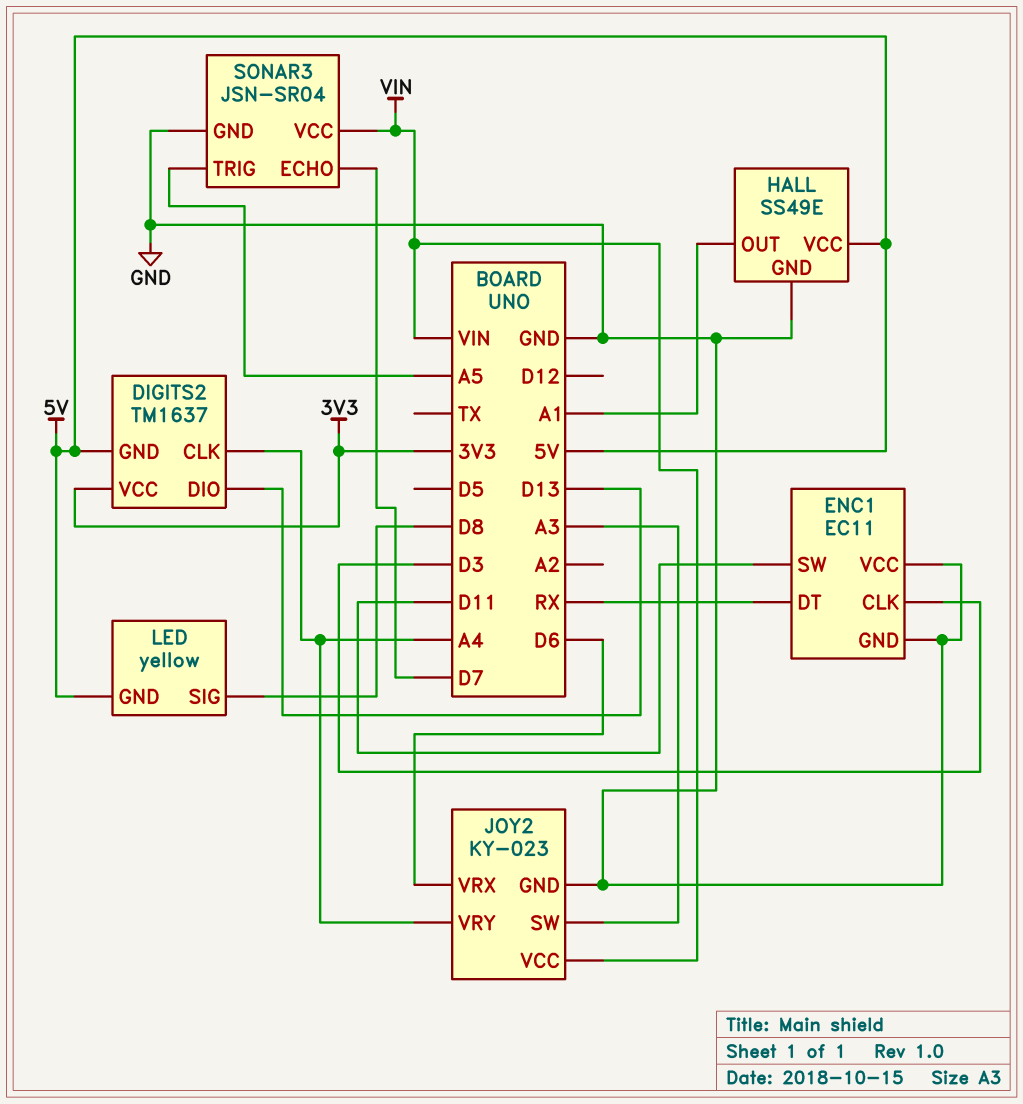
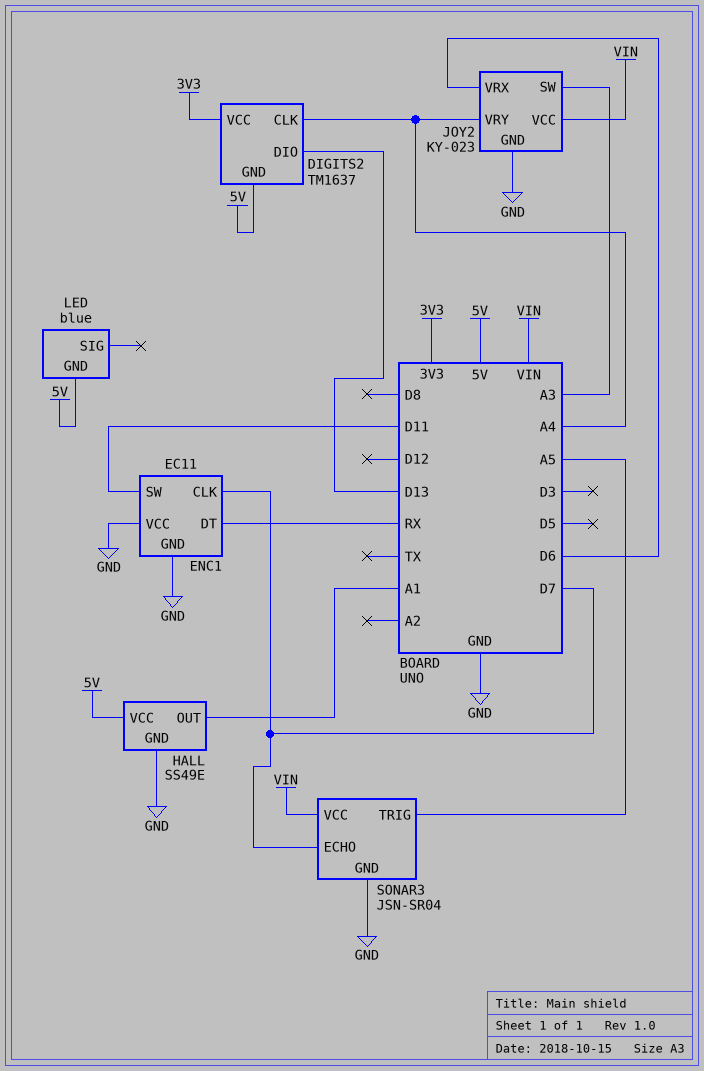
ENC1 pin CLK: D3 -> D7
LED: yellow -> blue
LED pin SIG: D8 -> none

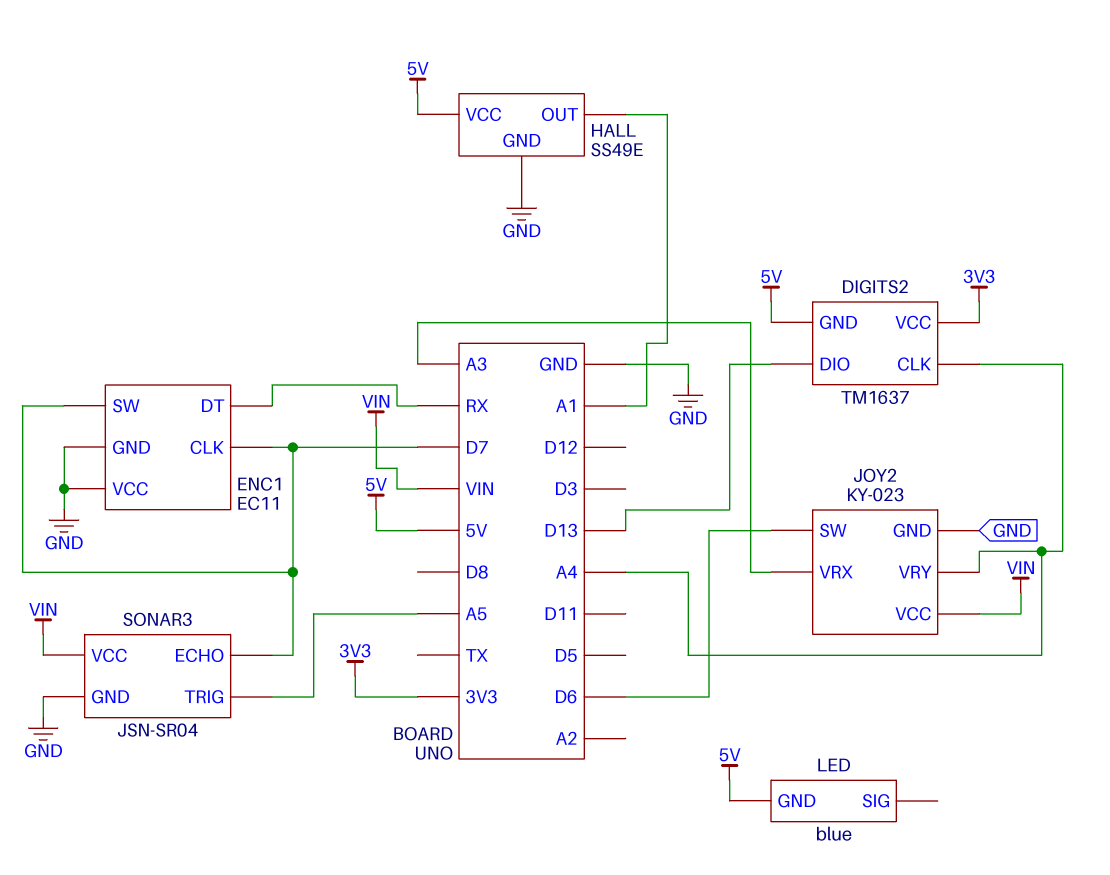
ENC1 pin SW: D11 -> D7
JOY2 pin SW: A3 -> D6
JOY2 pin VRX: D6 -> A3

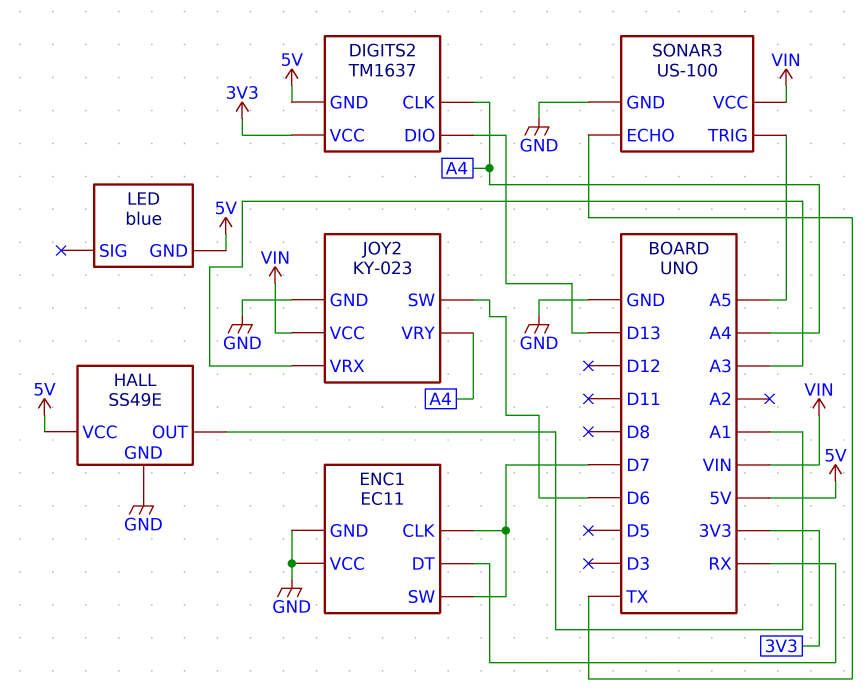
SONAR3: JSN-SR04 -> US-100
SONAR3 pin ECHO: D7 -> TX

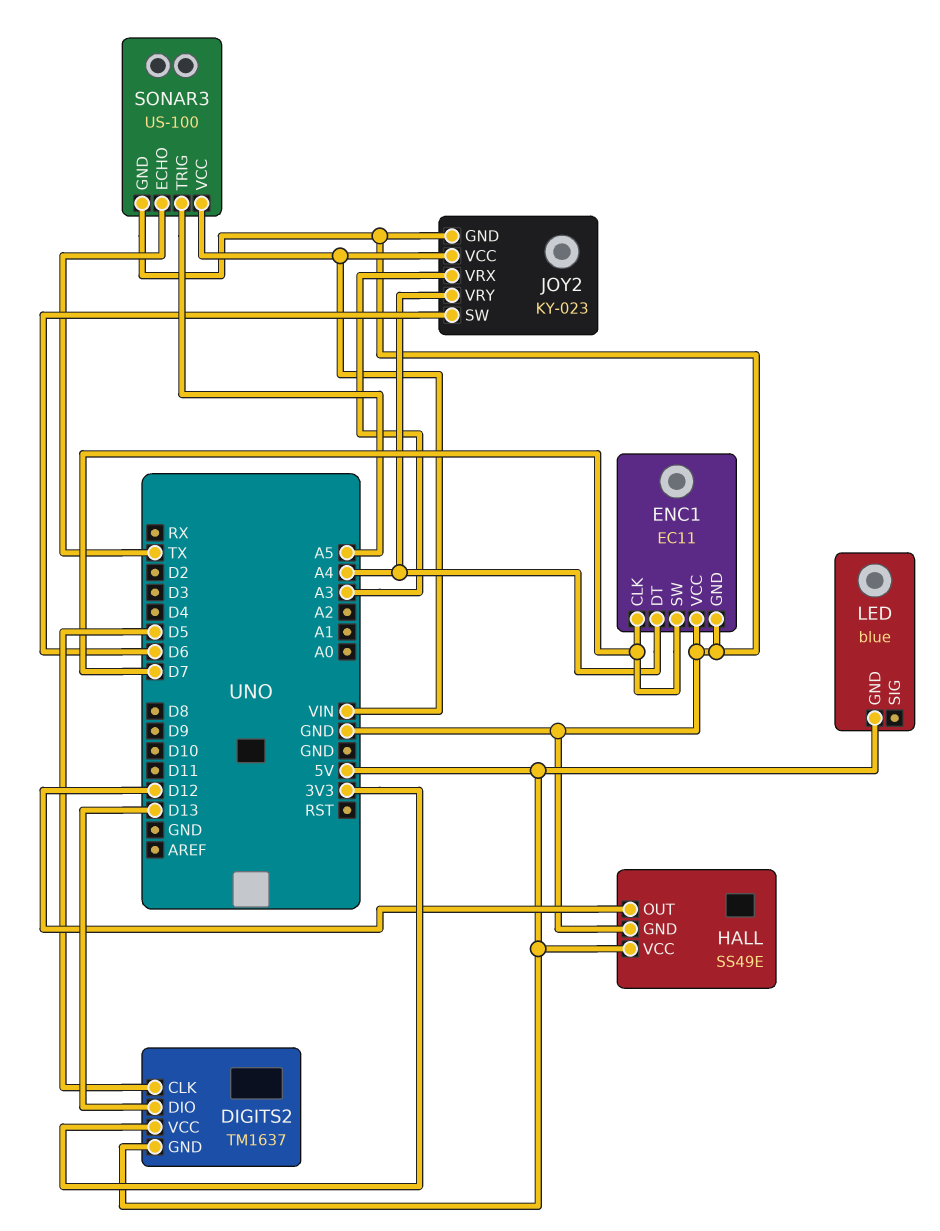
DIGITS2 pin CLK: A4 -> D5
ENC1 pin DT: RX -> A4
HALL pin OUT: A1 -> D12

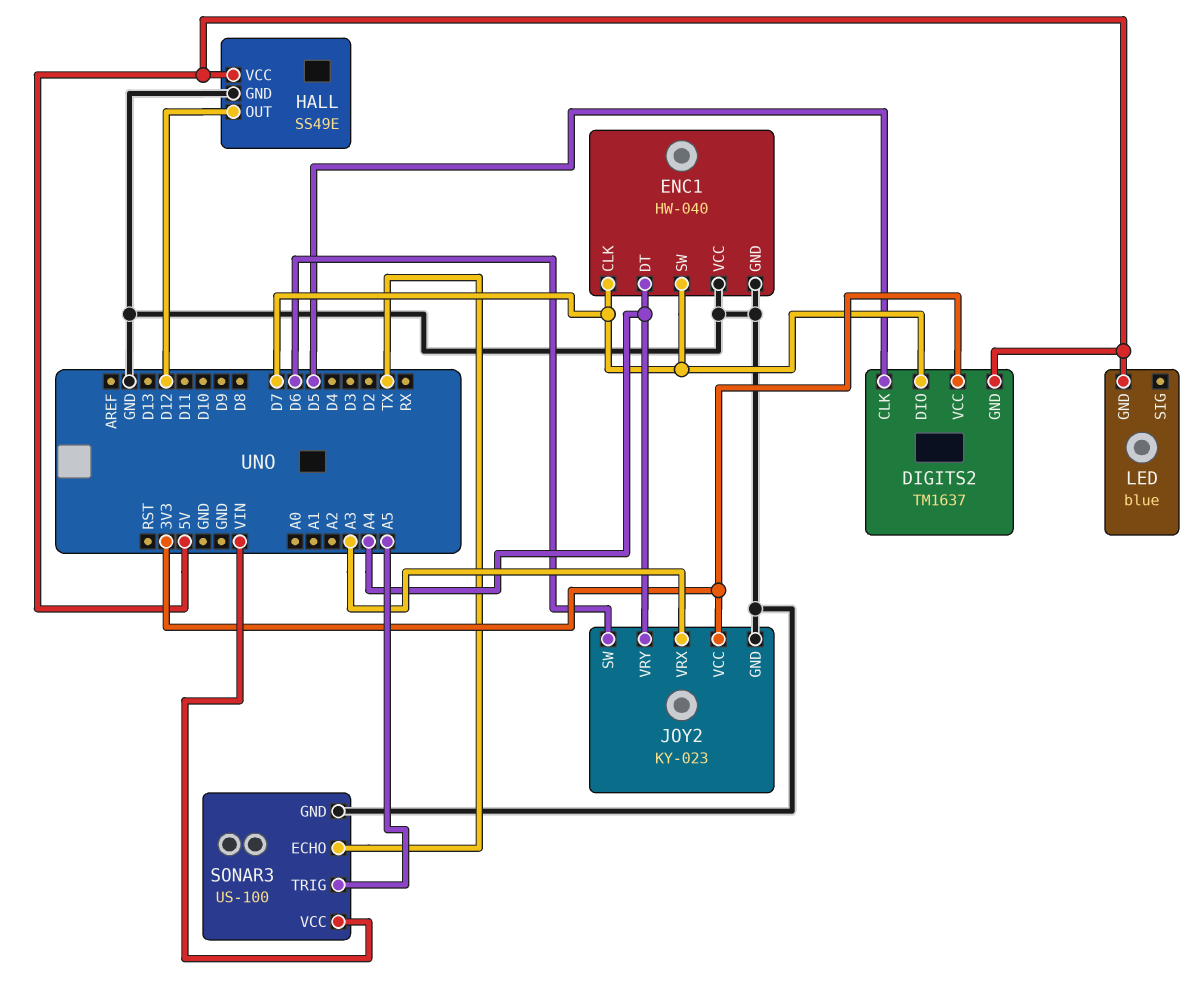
DIGITS2 pin DIO: D13 -> D7
ENC1: EC11 -> HW-040
JOY2 pin VCC: VIN -> 3V3

